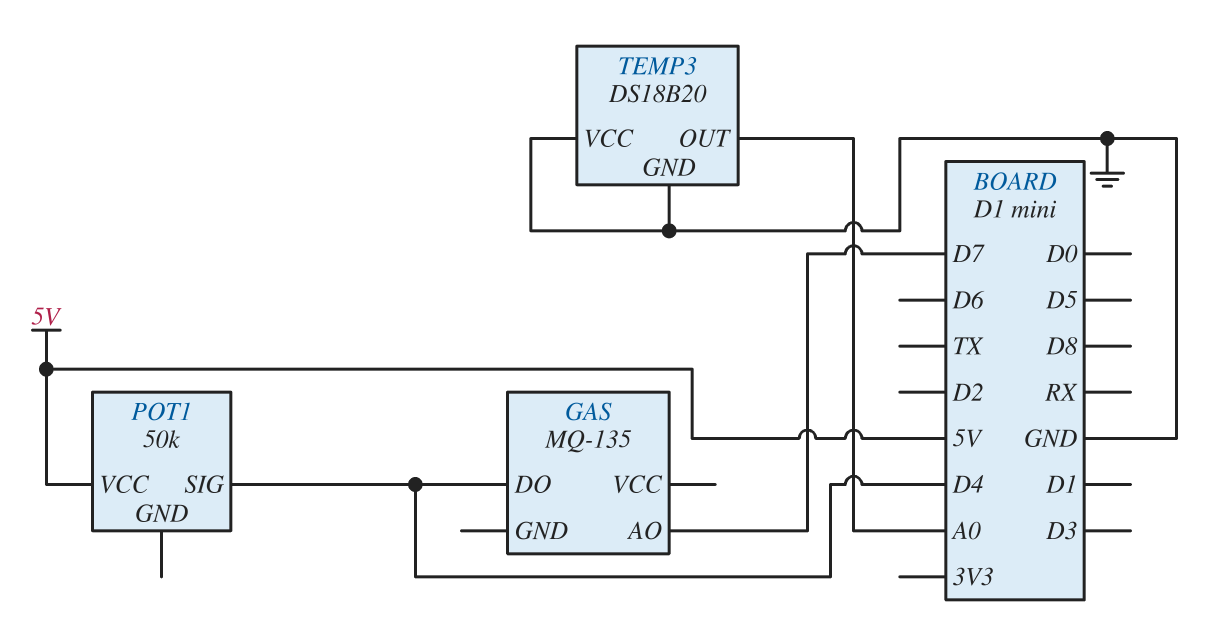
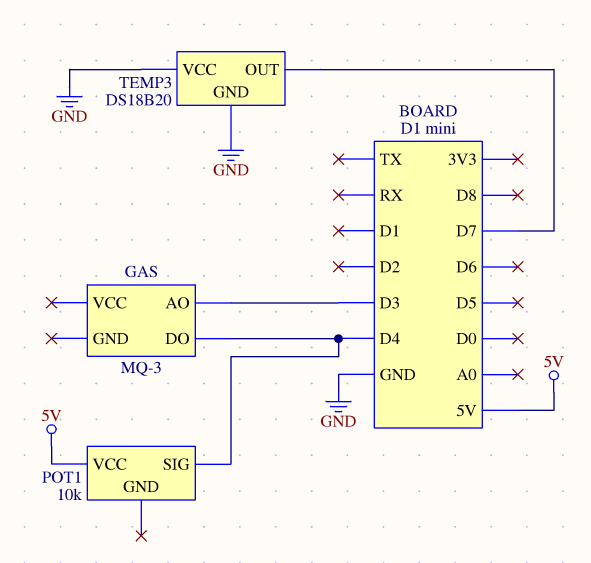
GAS: MQ-135 -> MQ-3
GAS pin AO: D7 -> D3
POT1: 50k -> 10k
TEMP3 pin OUT: A0 -> D7

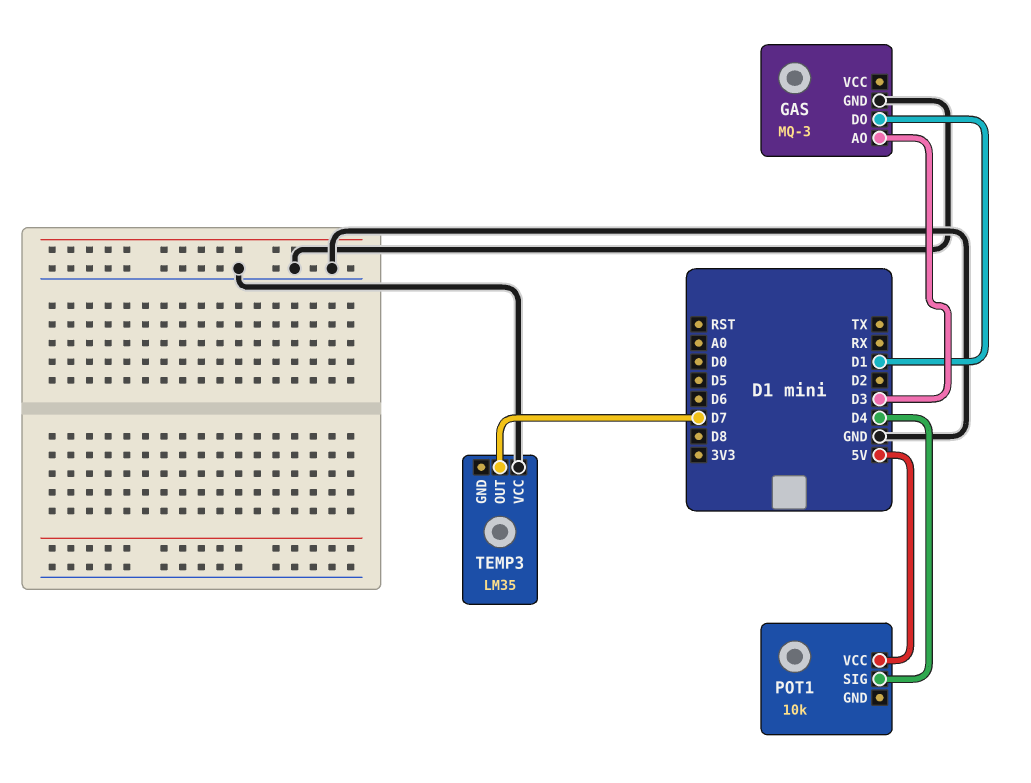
GAS pin DO: D4 -> D1
GAS pin GND: none -> GND
TEMP3: DS18B20 -> LM35
TEMP3 pin GND: GND -> none

